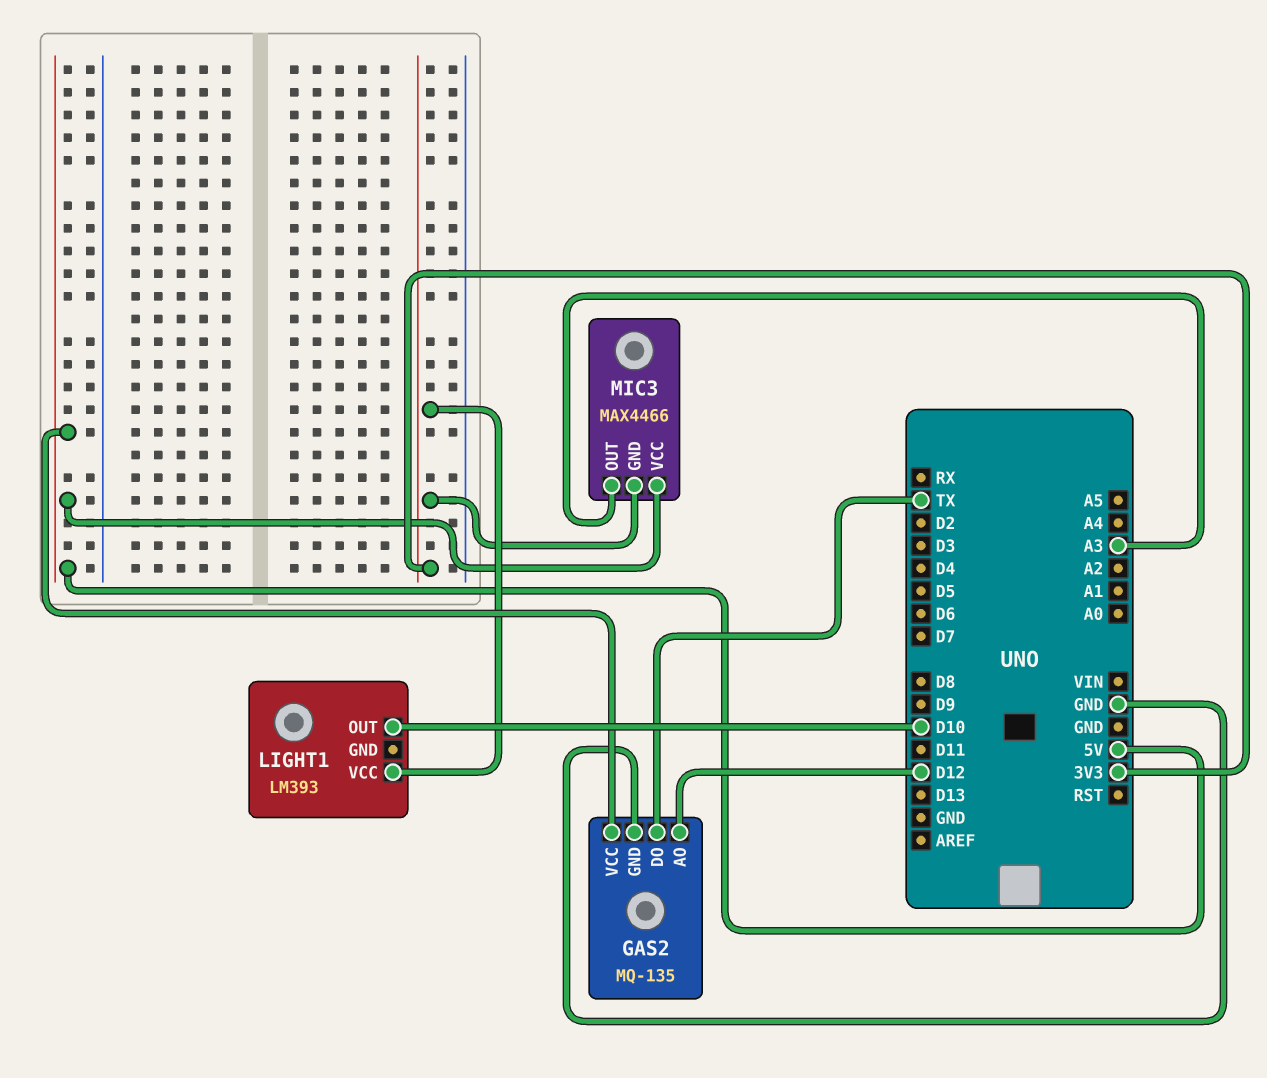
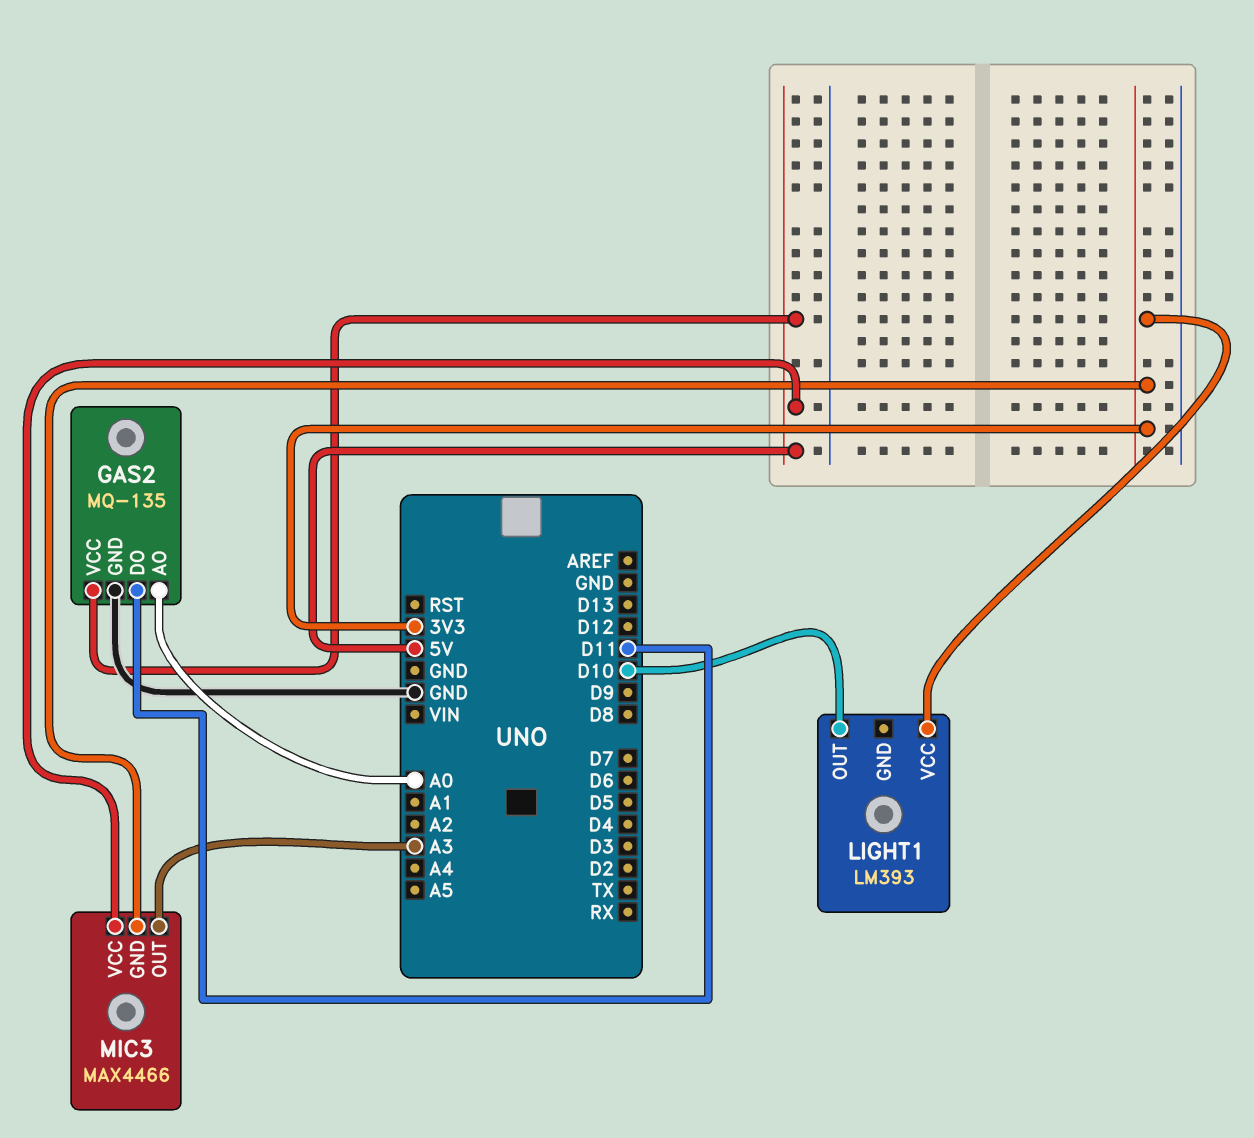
GAS2 pin AO: D12 -> A0
GAS2 pin DO: TX -> D11

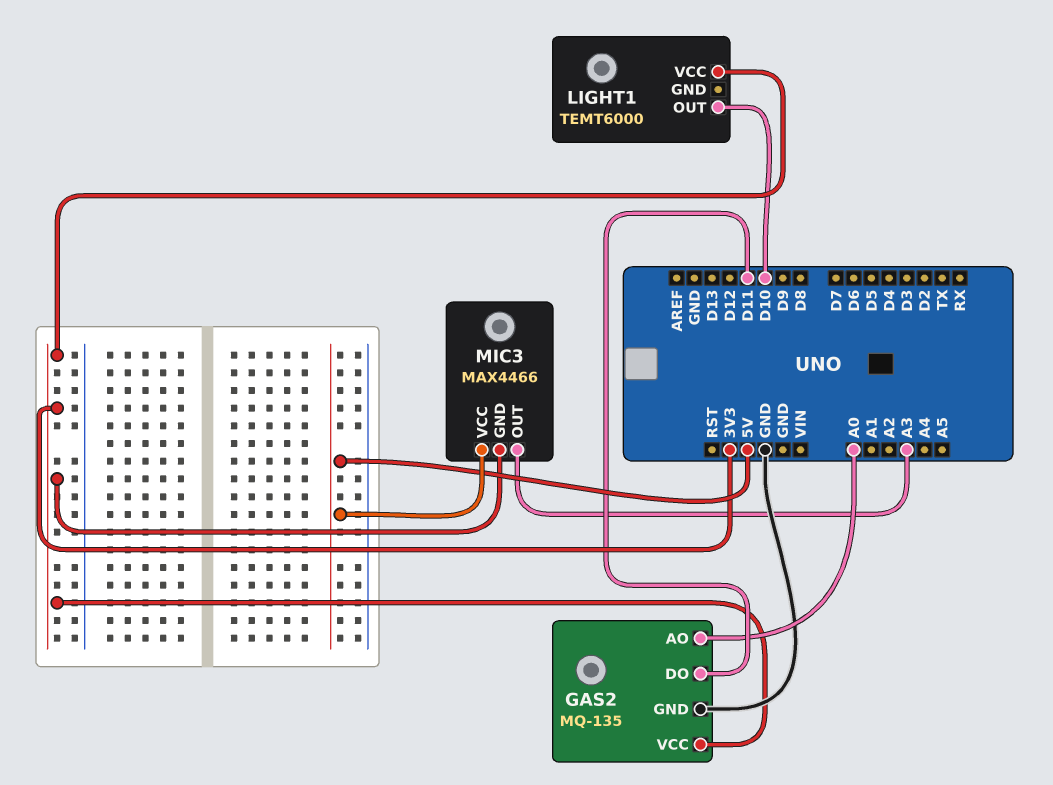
GAS2 pin VCC: 5V -> 3V3
LIGHT1: LM393 -> TEMT6000

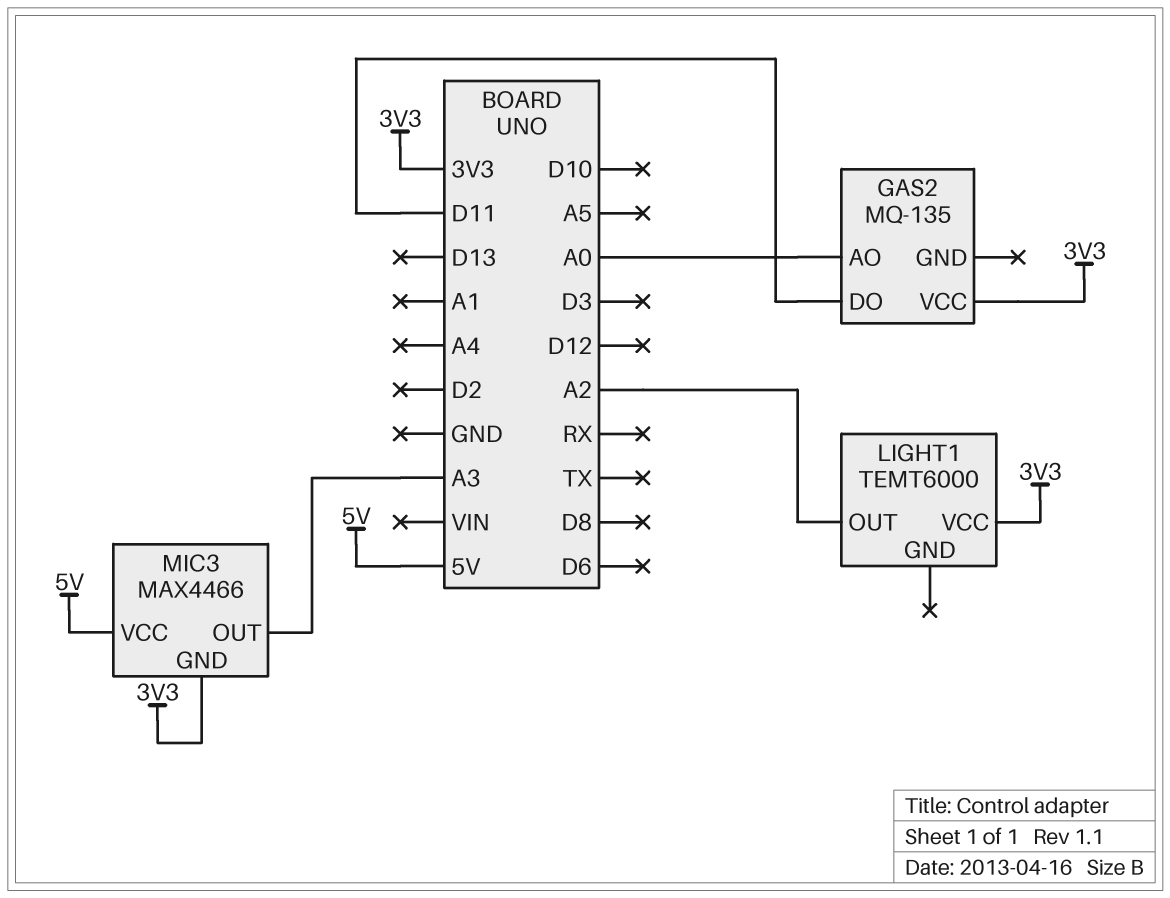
GAS2 pin GND: GND -> none
LIGHT1 pin OUT: D10 -> A2

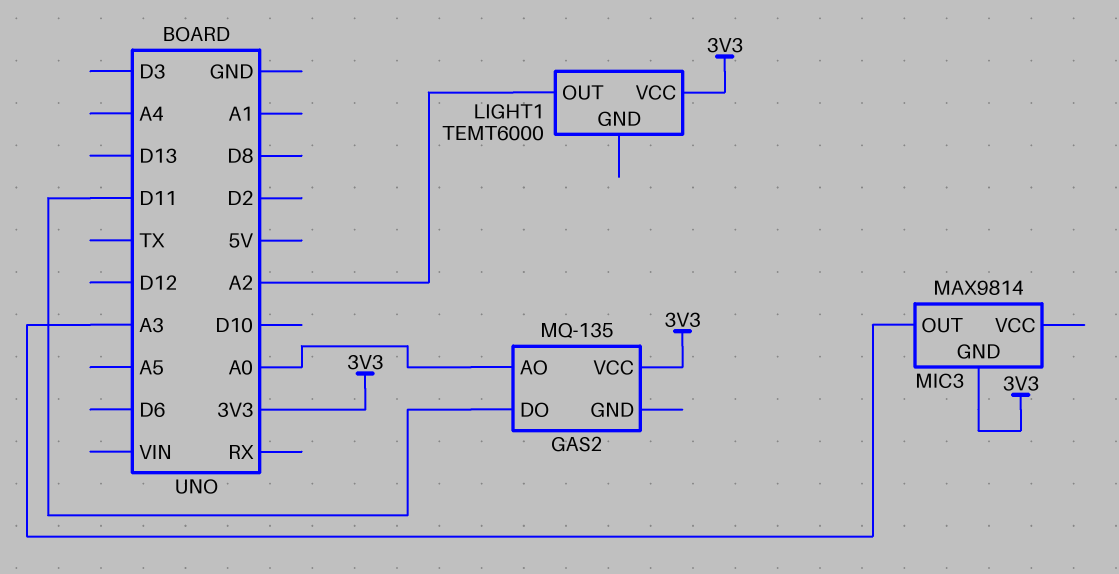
MIC3: MAX4466 -> MAX9814
MIC3 pin VCC: 5V -> none

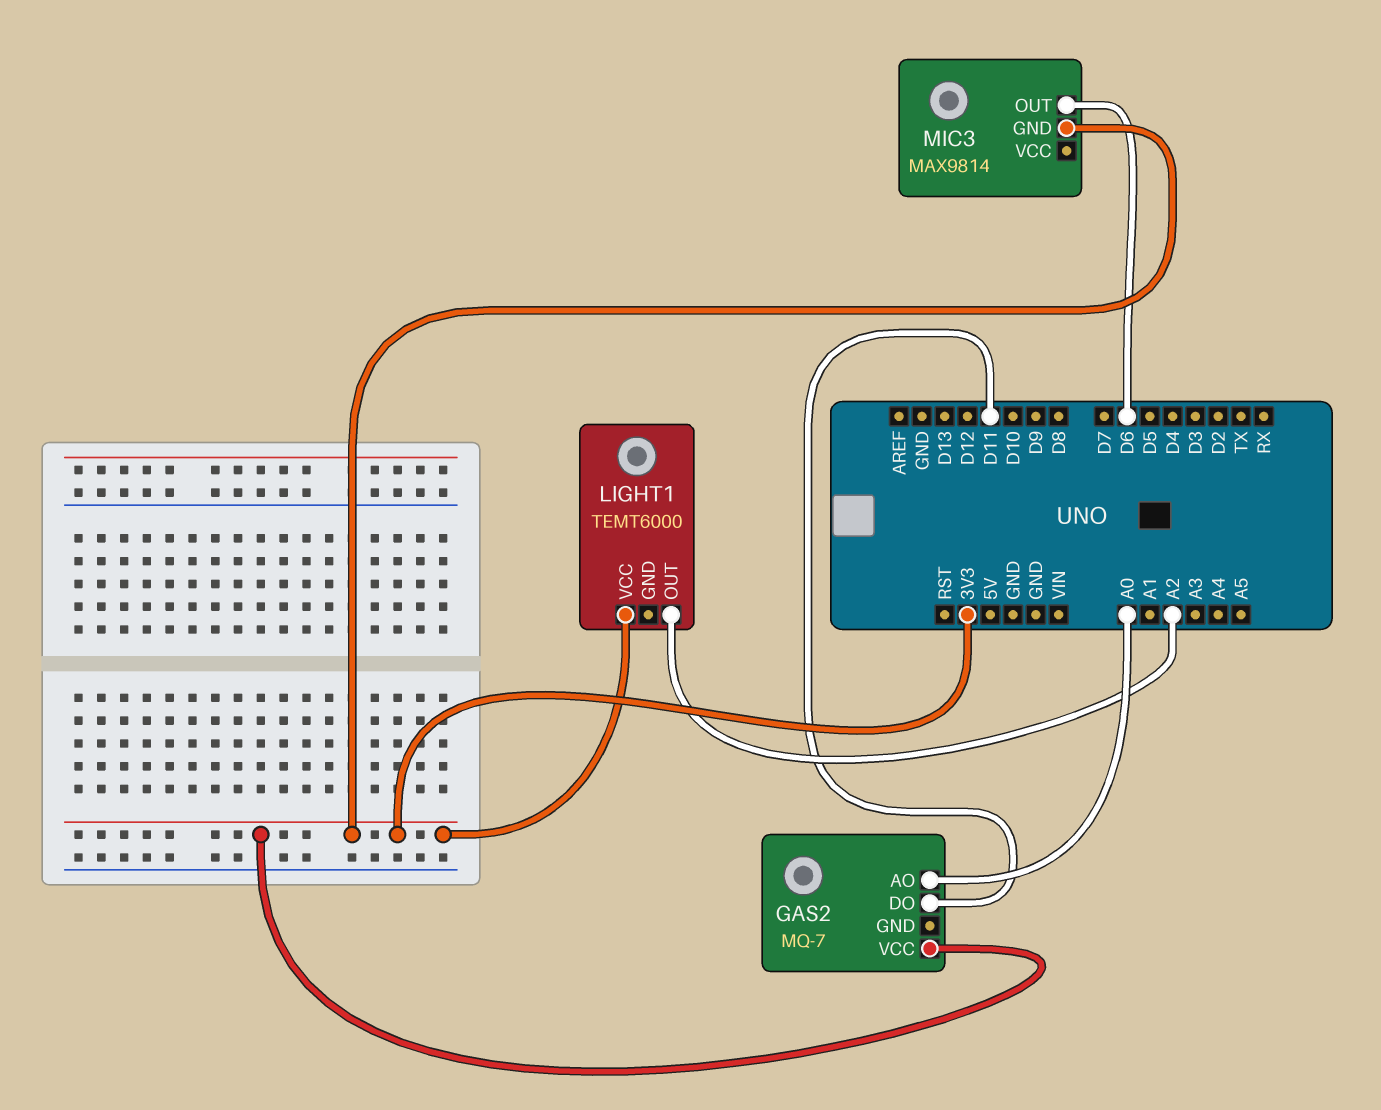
GAS2: MQ-135 -> MQ-7
MIC3 pin OUT: A3 -> D6

